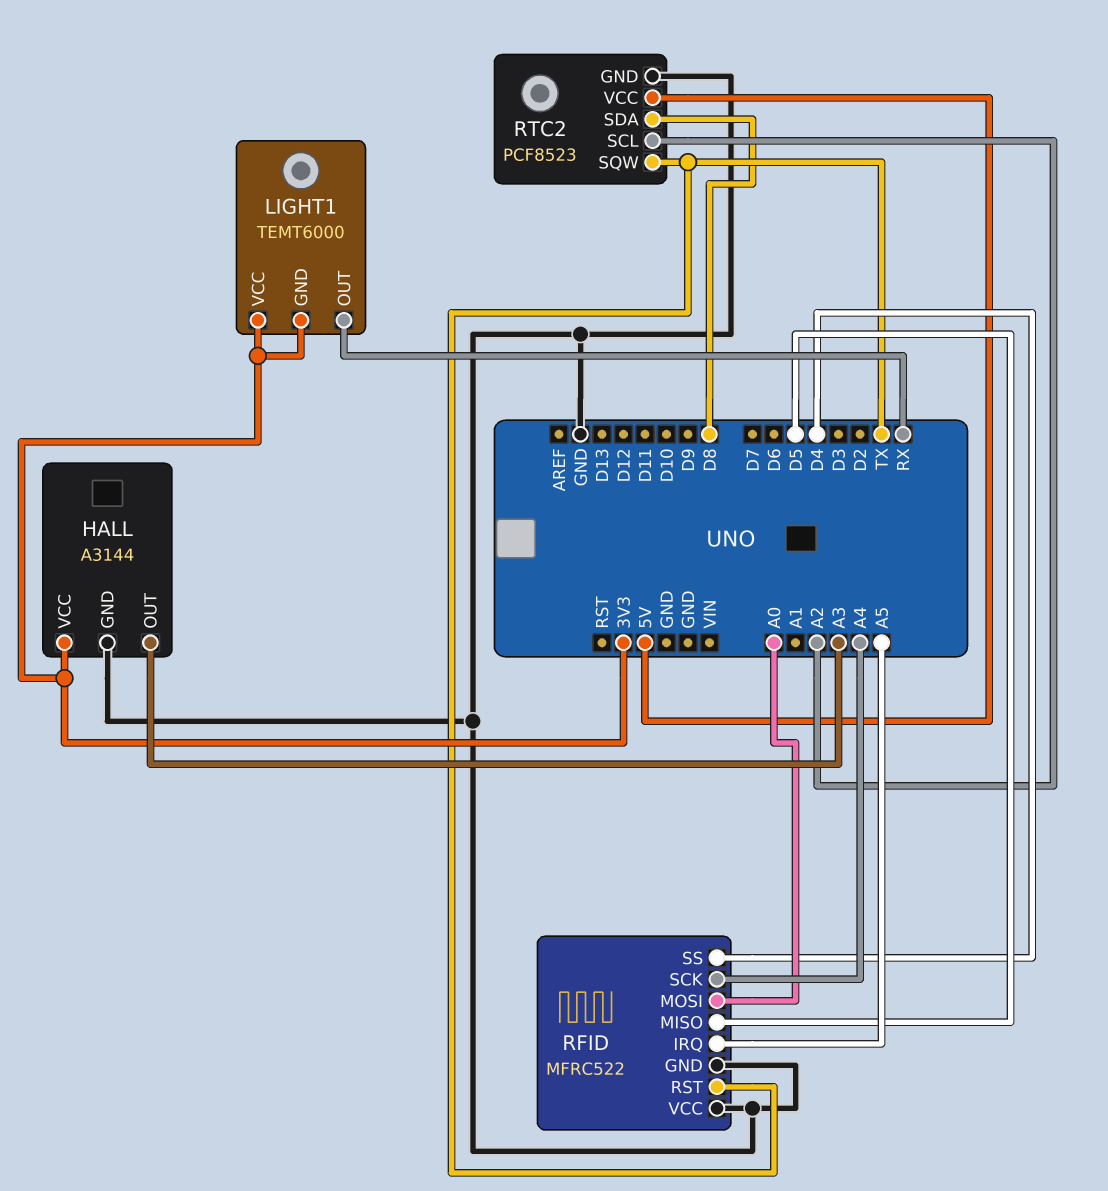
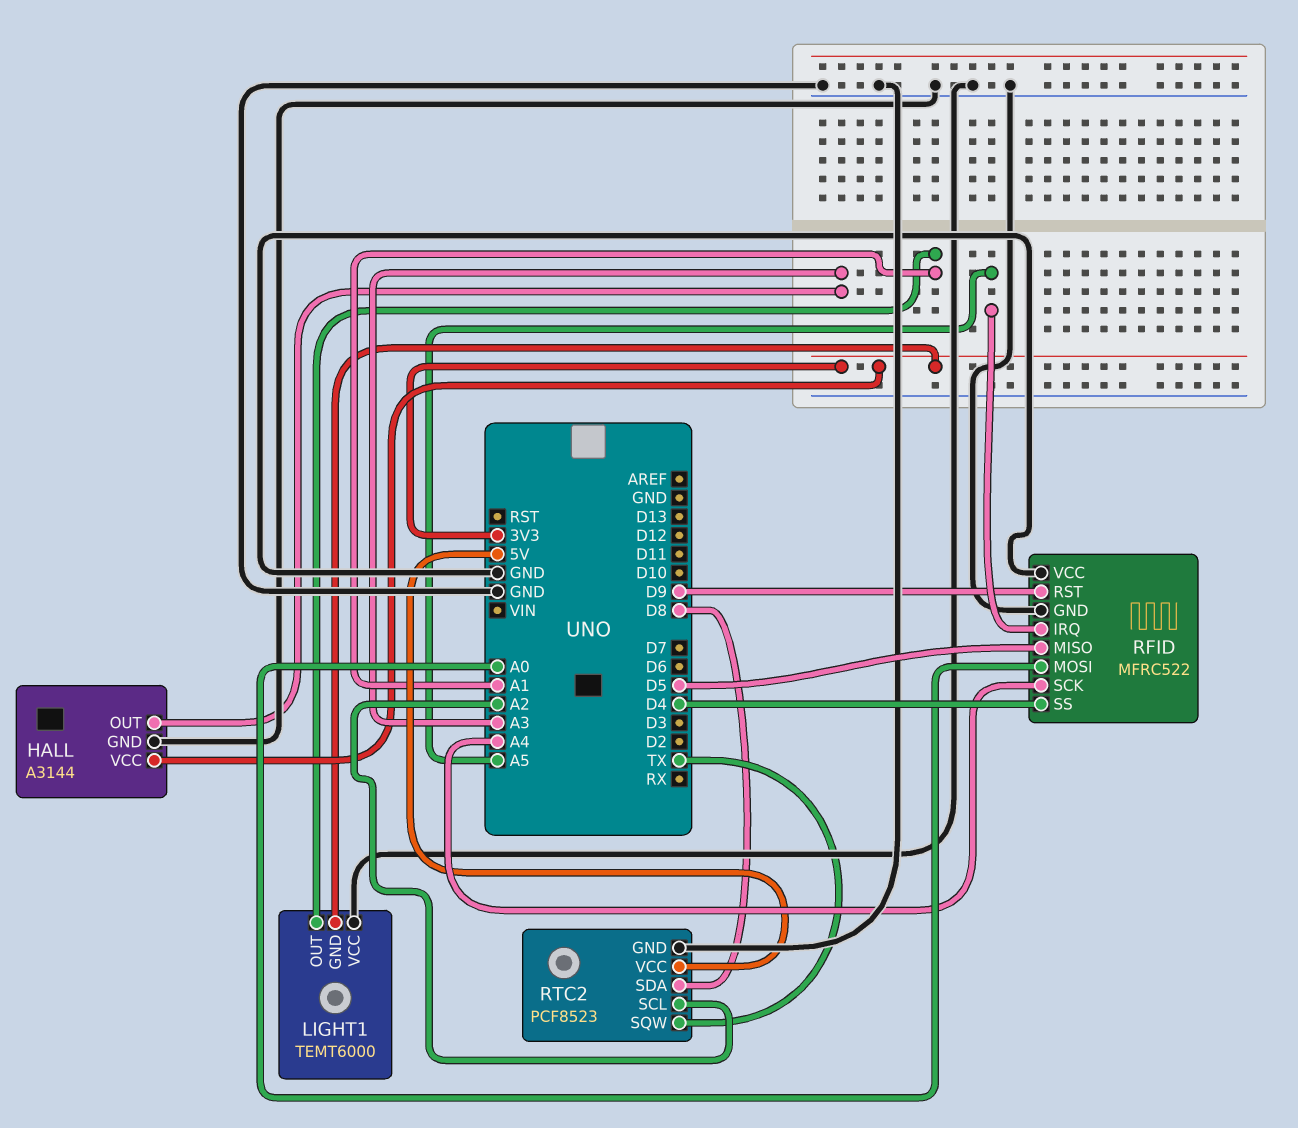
LIGHT1 pin OUT: RX -> A1
LIGHT1 pin VCC: 3V3 -> GND
RFID pin RST: TX -> D9

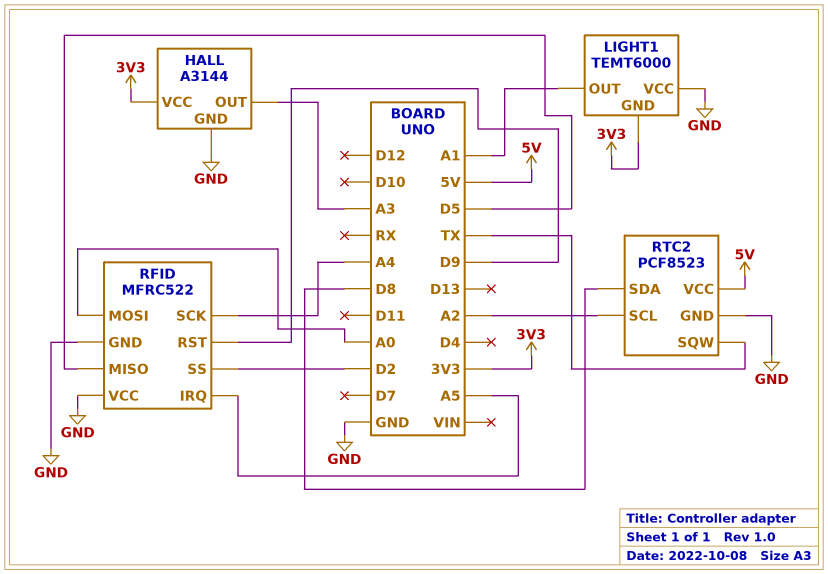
RFID pin SS: D4 -> D2

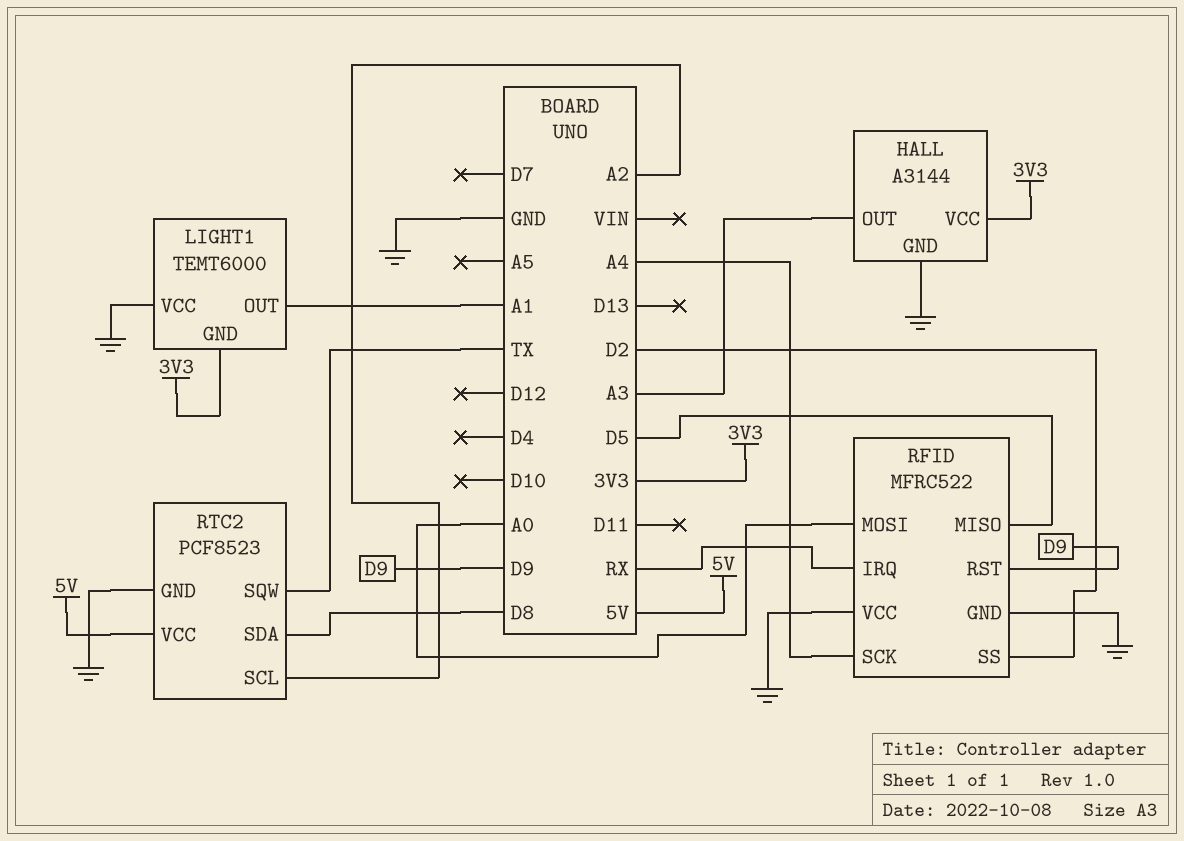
RFID pin IRQ: A5 -> RX

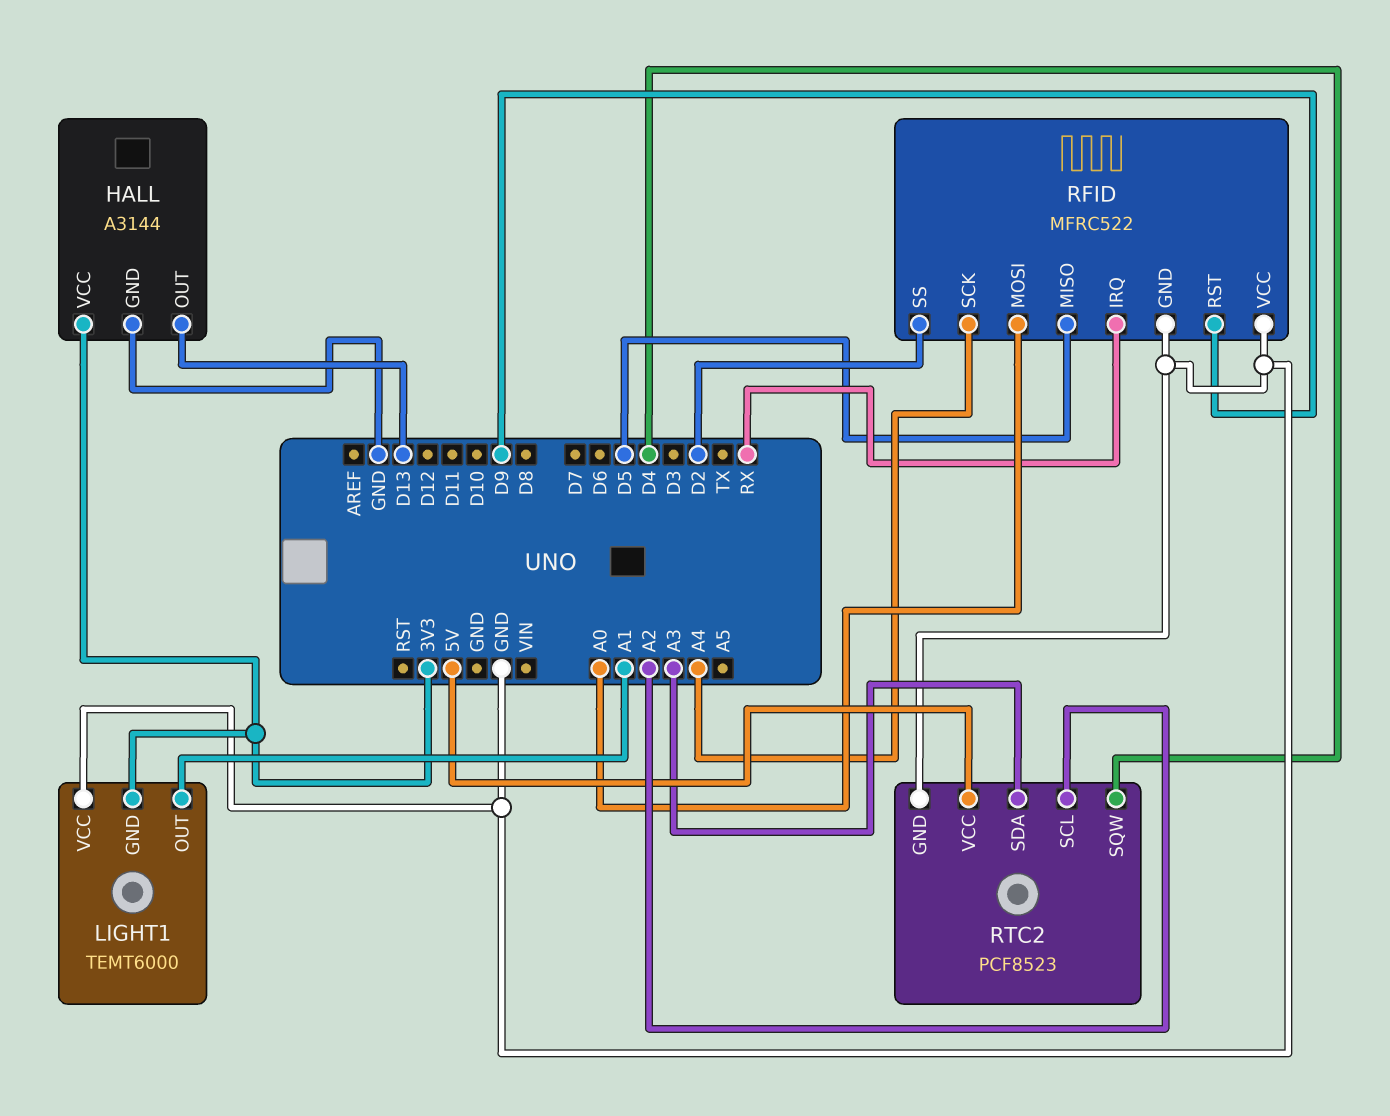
HALL pin OUT: A3 -> D13
RTC2 pin SDA: D8 -> A3
RTC2 pin SQW: TX -> D4

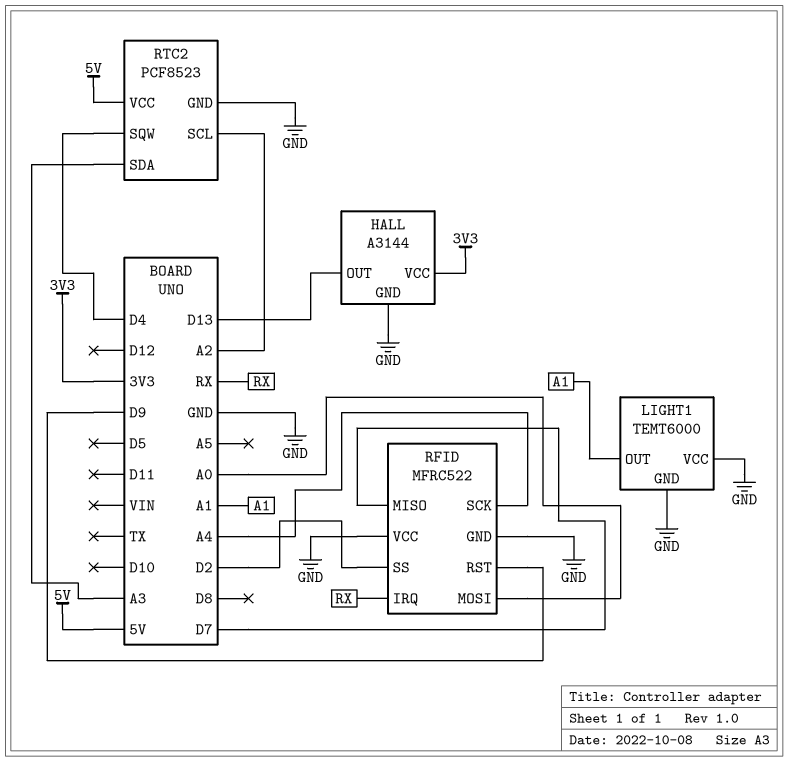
LIGHT1 pin GND: 3V3 -> GND
RFID pin MISO: D5 -> D7

